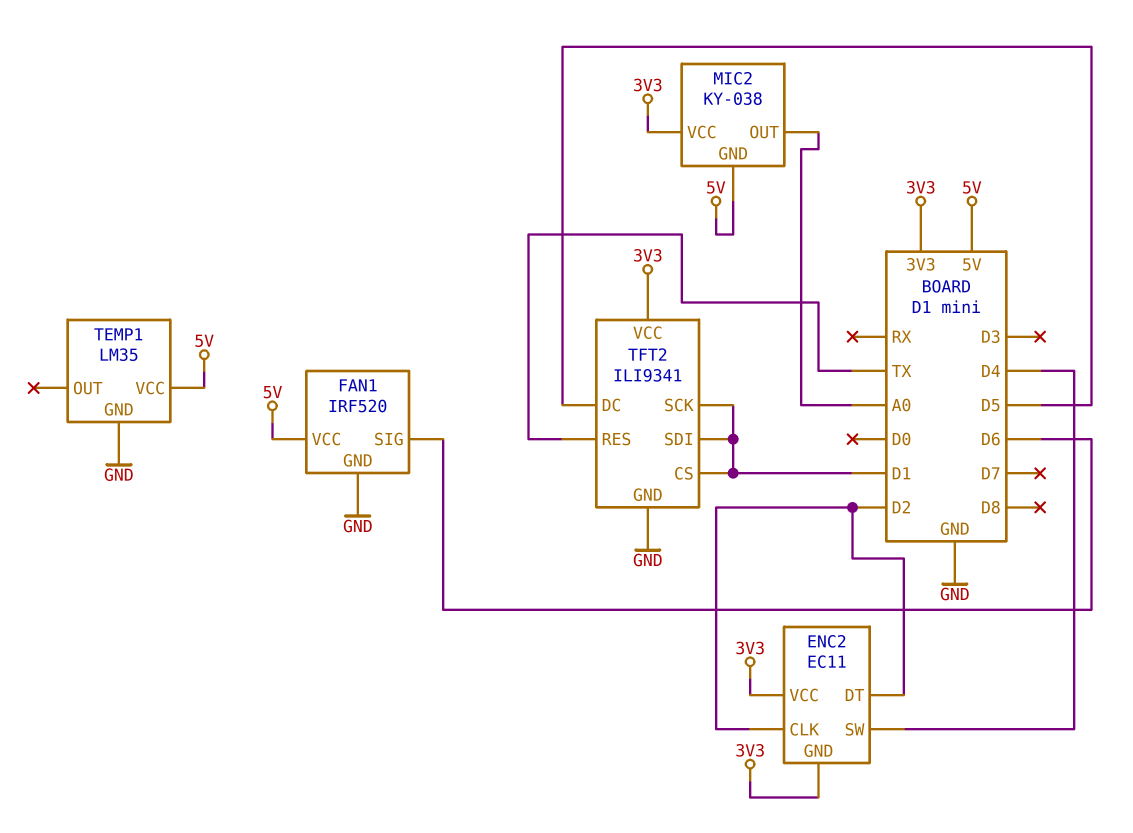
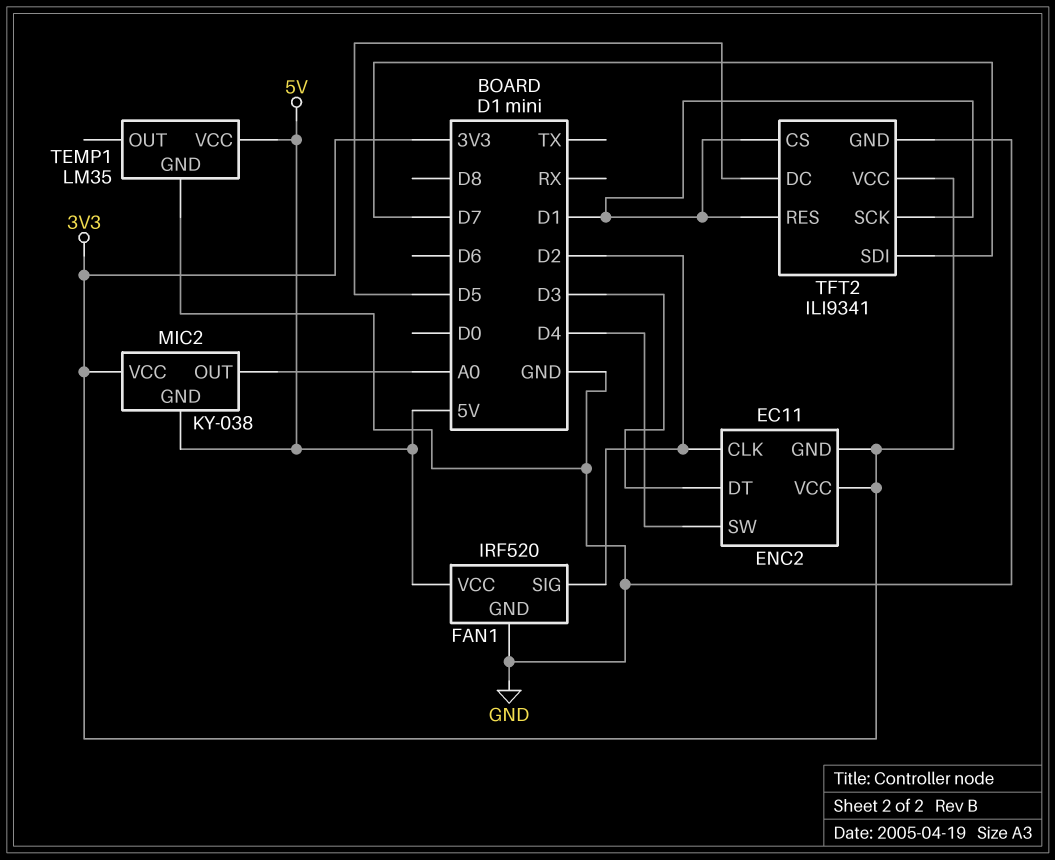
ENC2 pin DT: D2 -> D3
FAN1 pin SIG: D6 -> D2
TFT2 pin RES: TX -> D1
TFT2 pin SDI: D1 -> D7

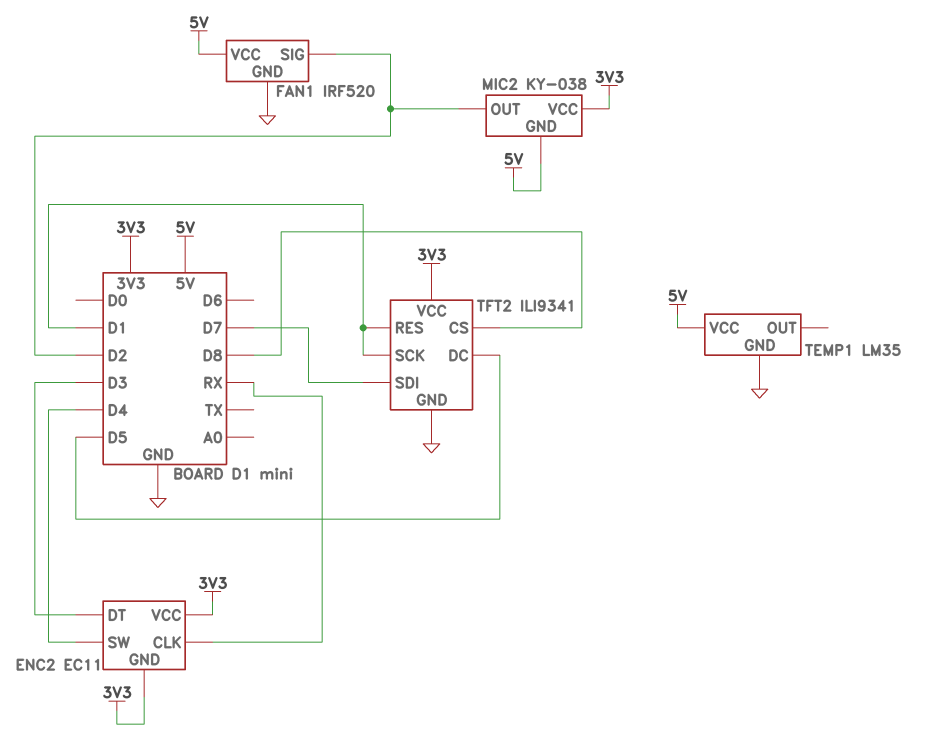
ENC2 pin CLK: D2 -> RX
MIC2 pin OUT: A0 -> D2
TFT2 pin CS: D1 -> D8

